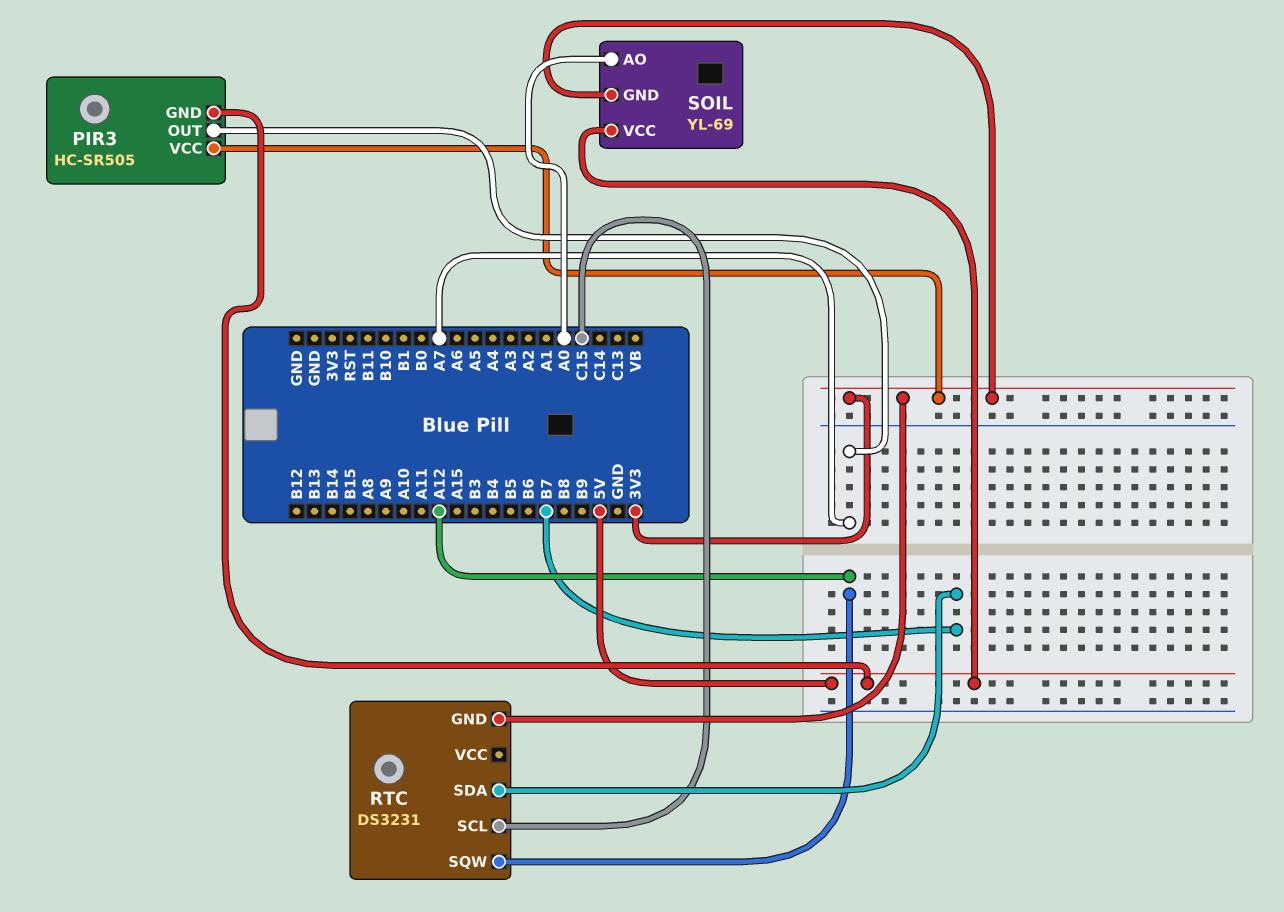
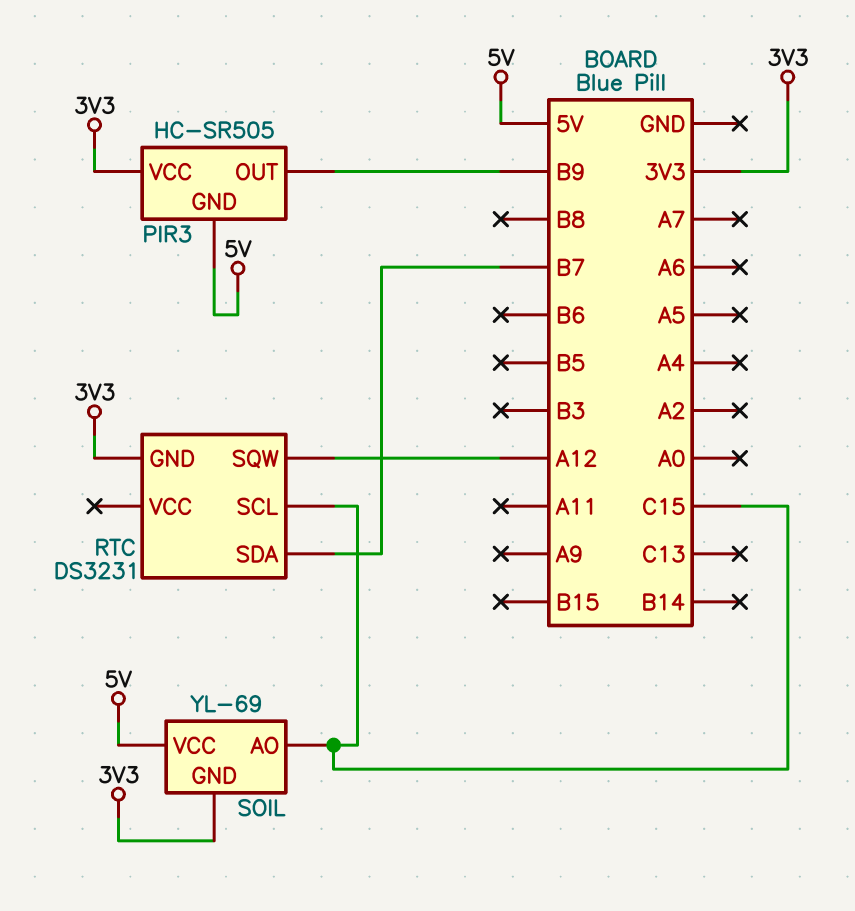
PIR3 pin OUT: A7 -> B9
SOIL pin AO: A0 -> C15

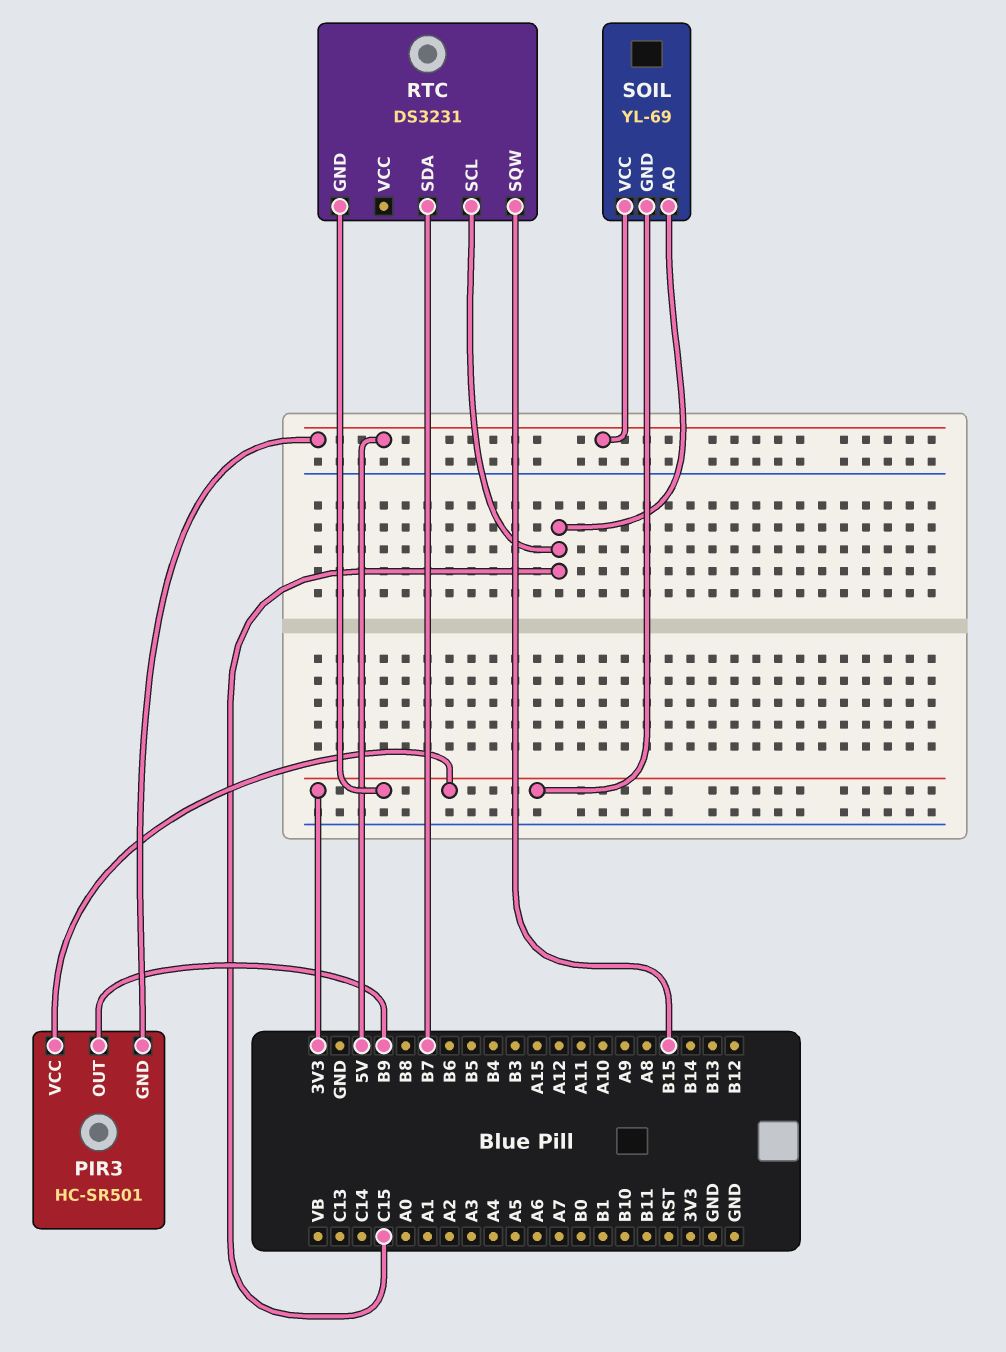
PIR3: HC-SR505 -> HC-SR501
RTC pin SQW: A12 -> B15

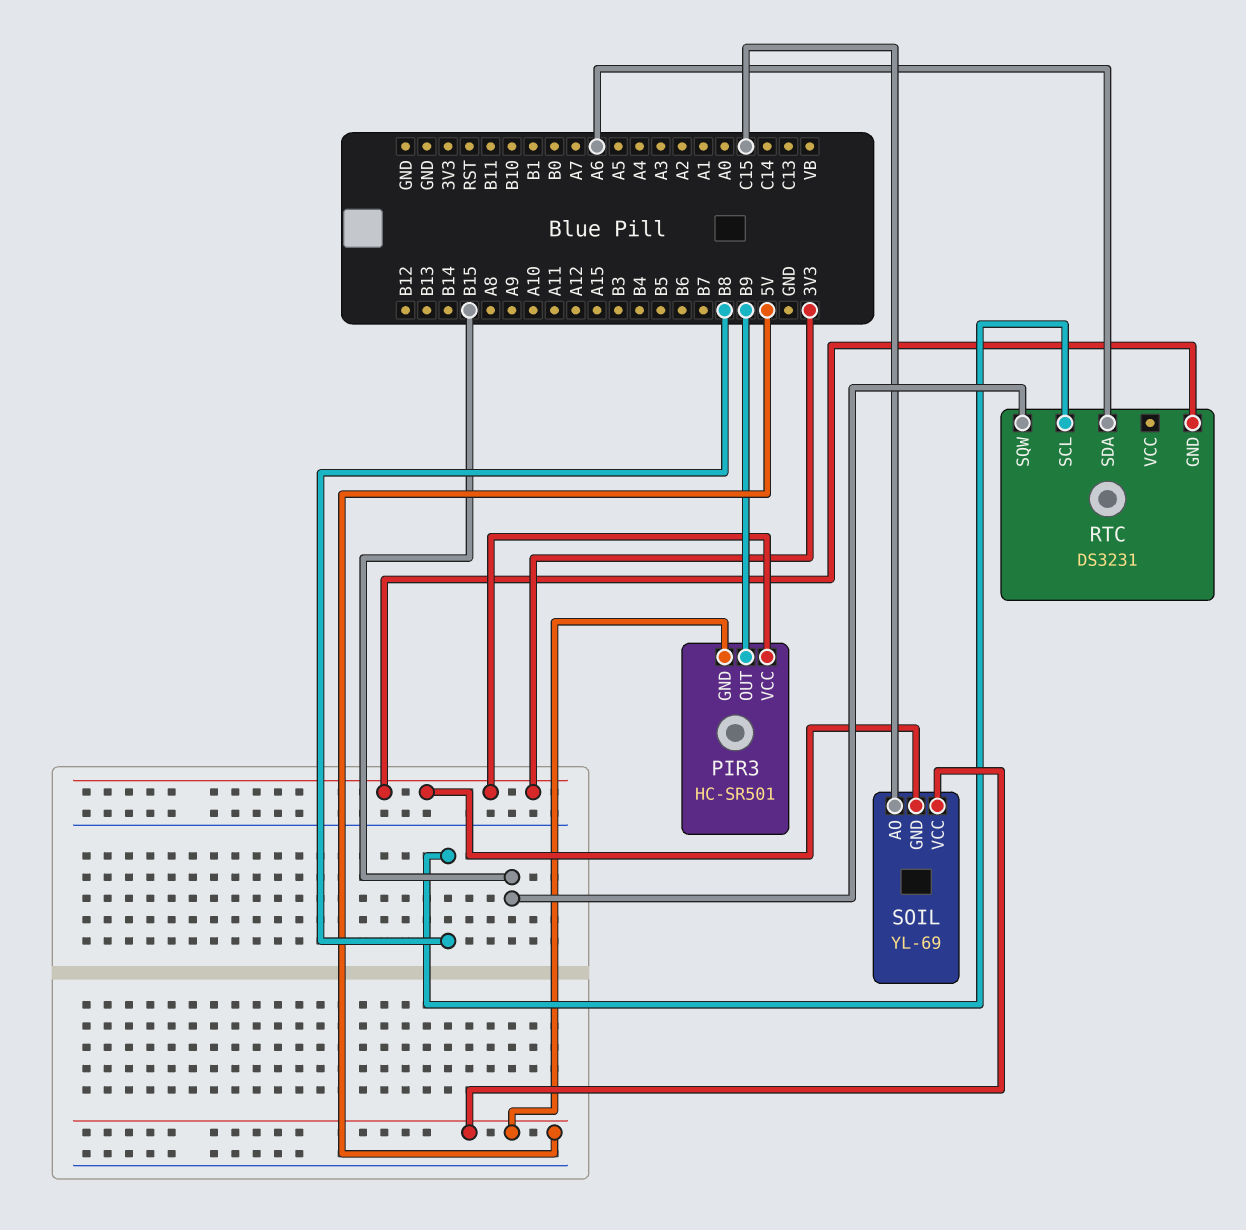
RTC pin SCL: C15 -> B8
RTC pin SDA: B7 -> A6

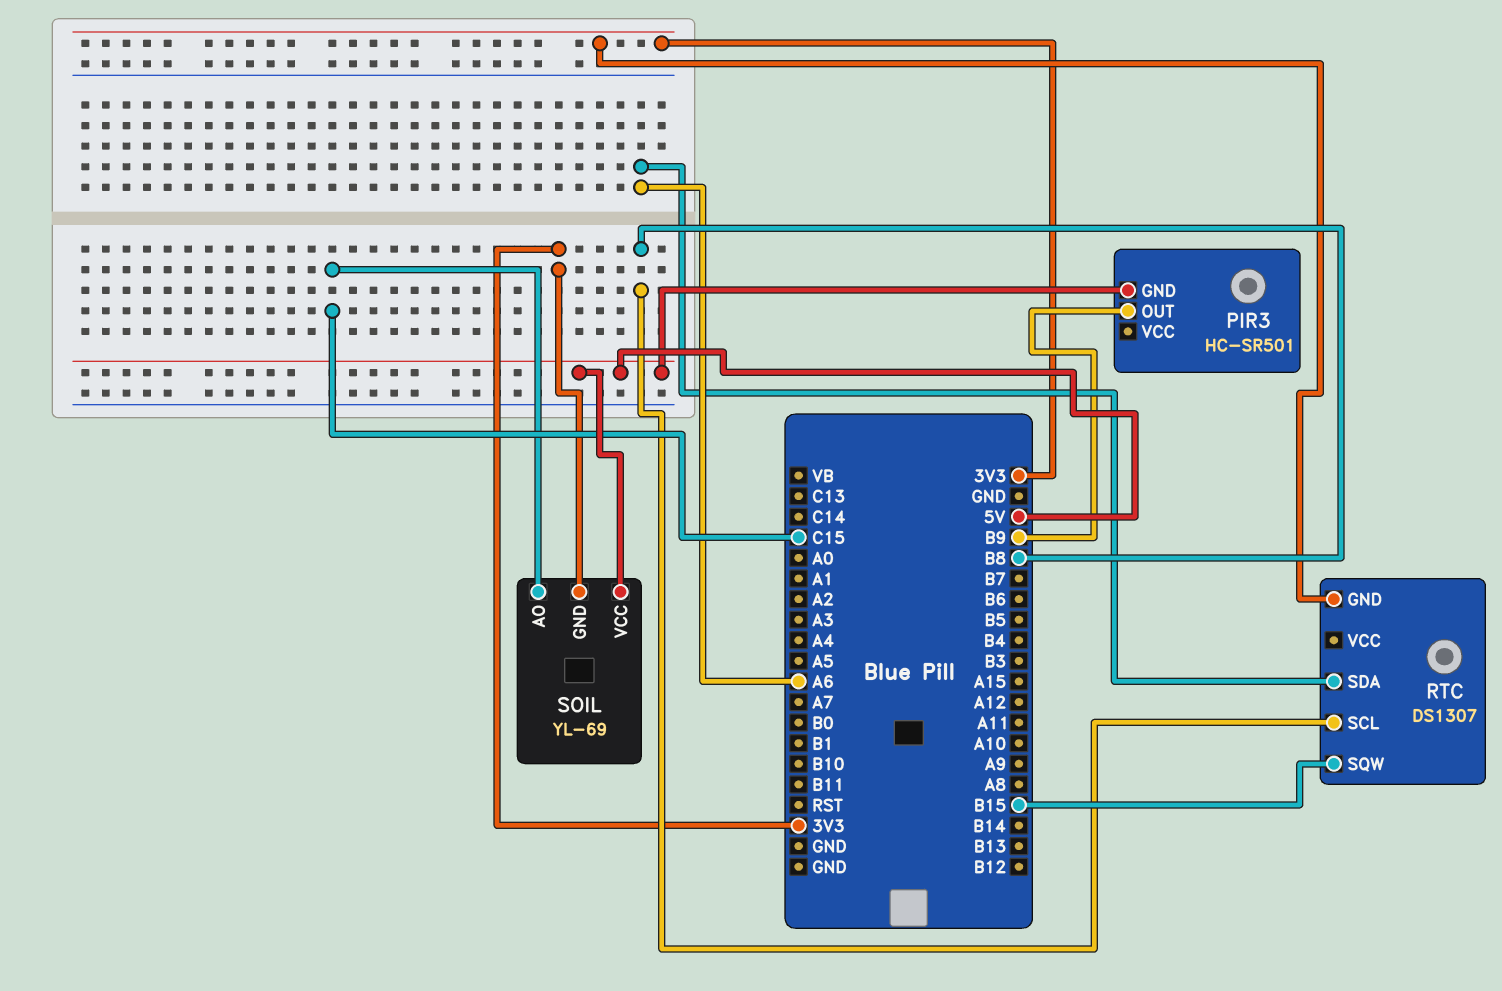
PIR3 pin VCC: 3V3 -> none
RTC: DS3231 -> DS1307

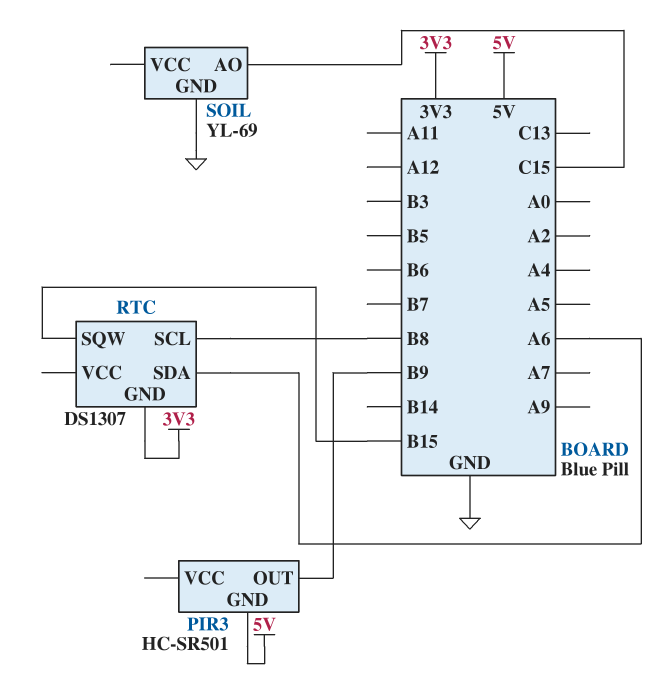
SOIL pin GND: 3V3 -> GND
SOIL pin VCC: 5V -> none

